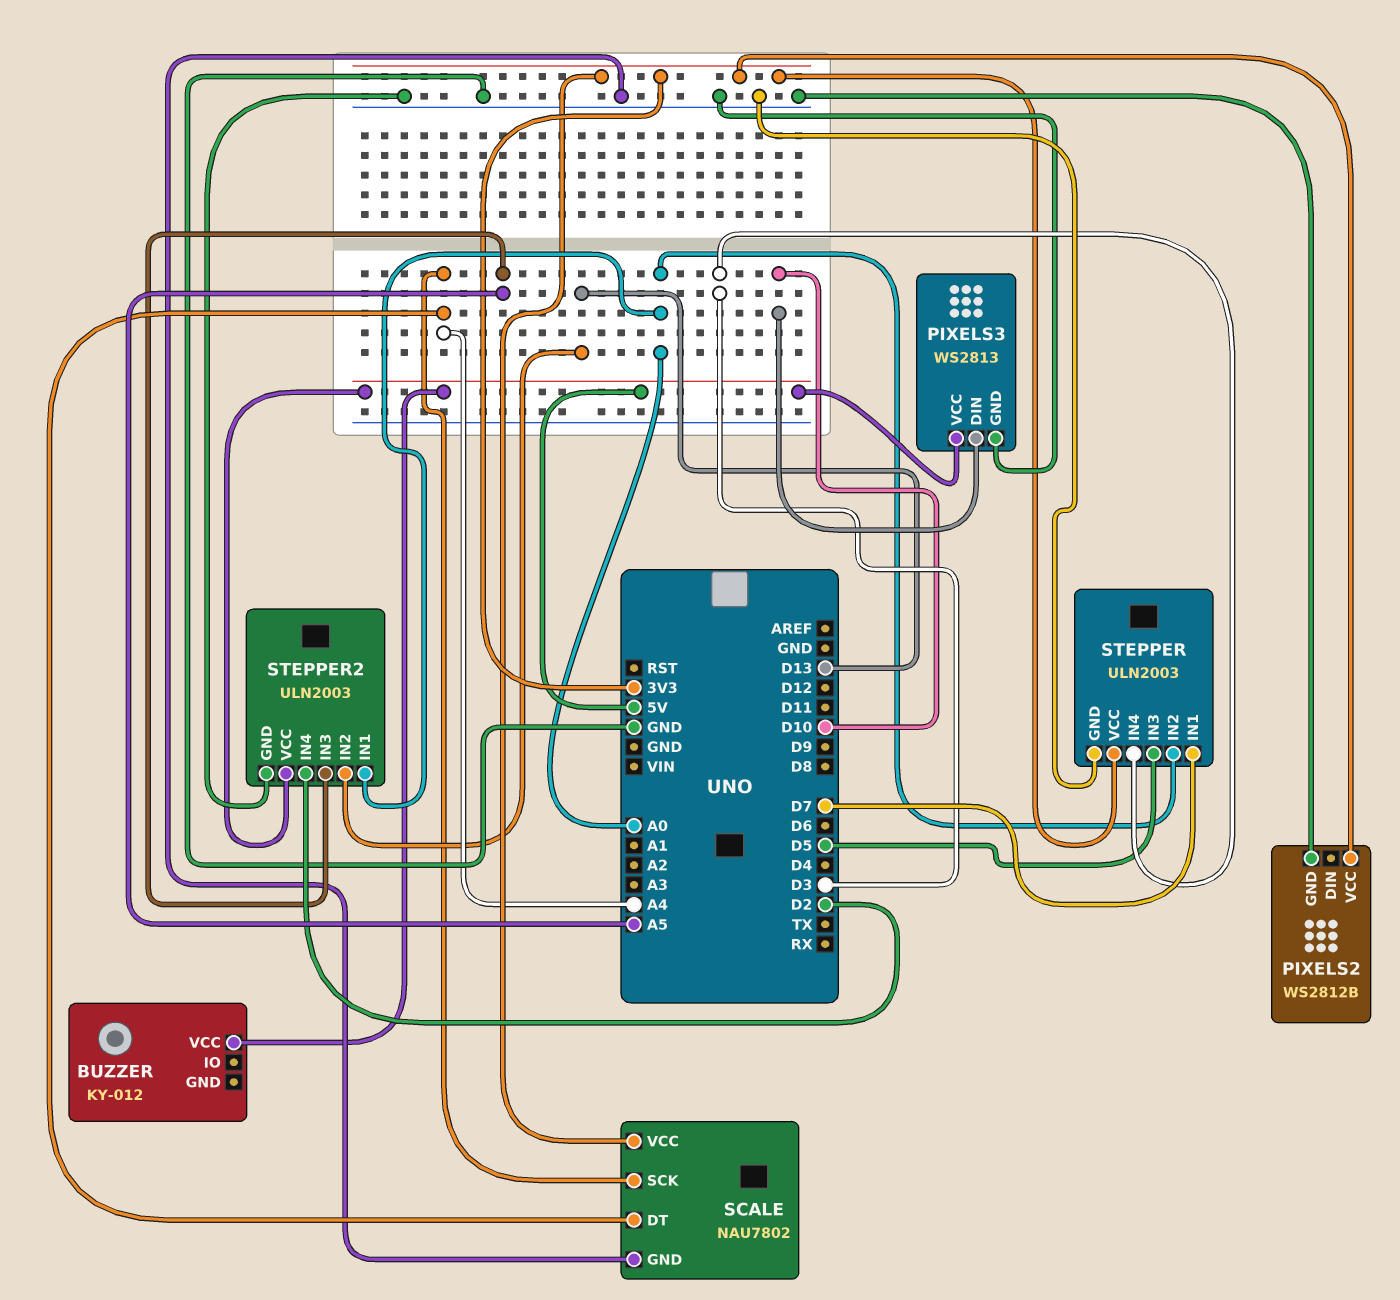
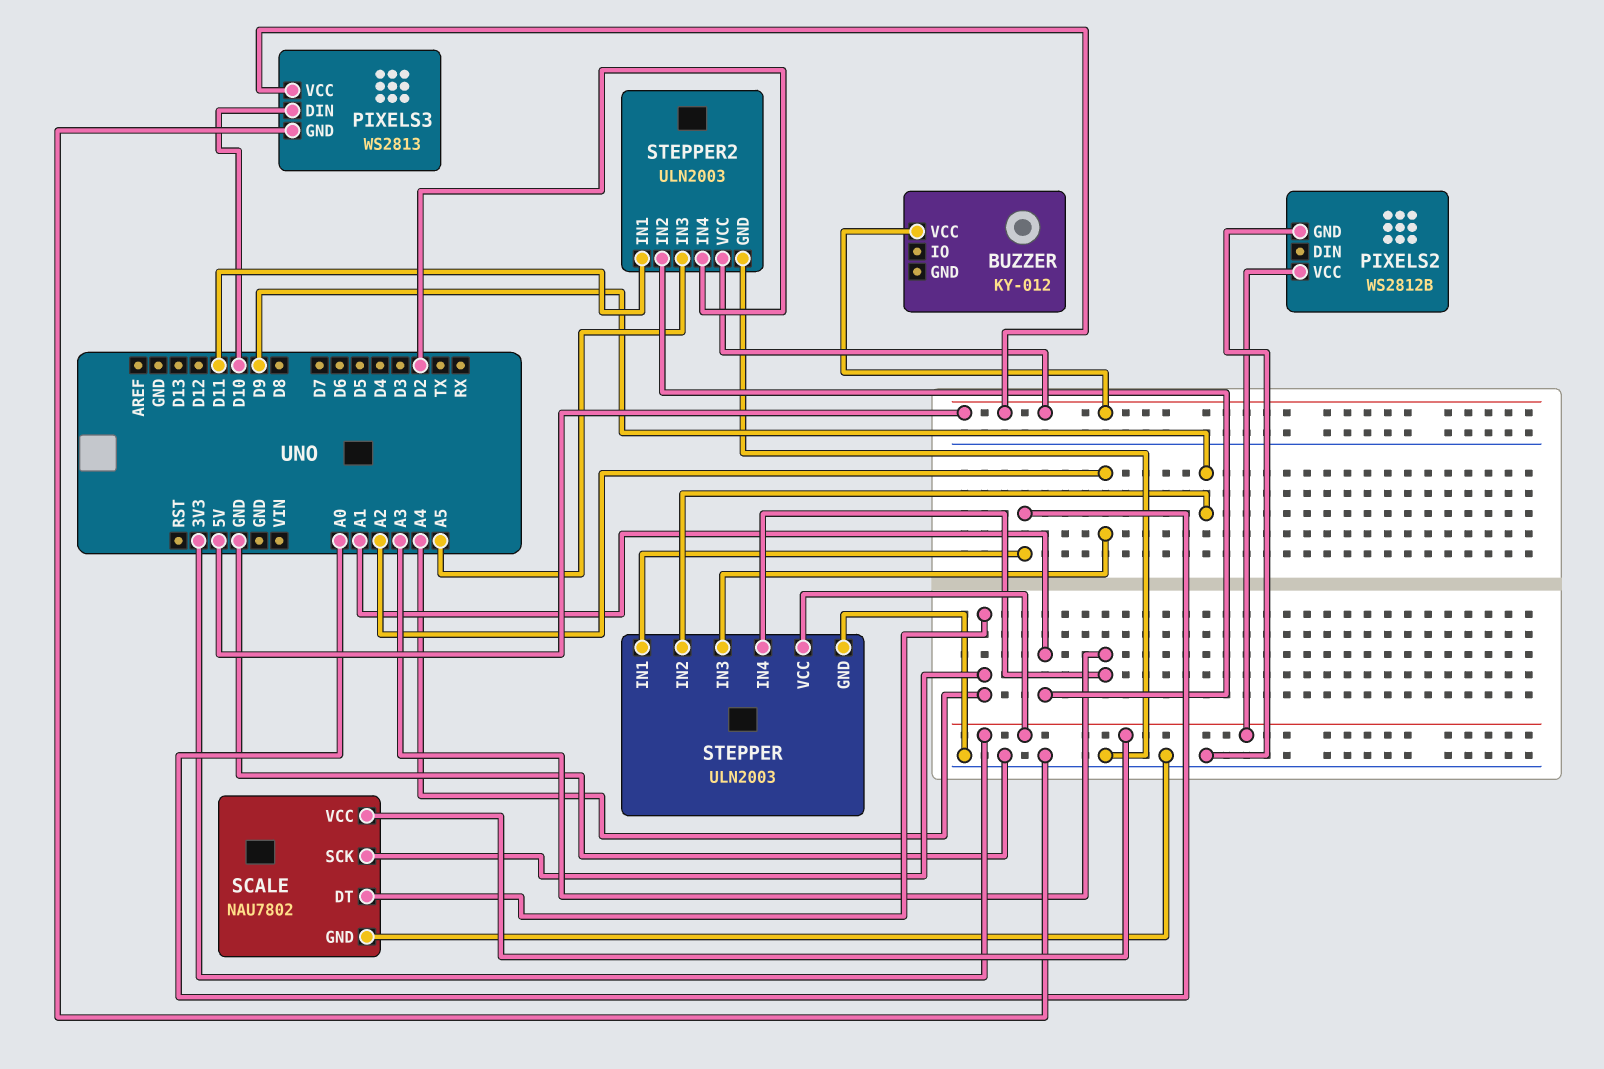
STEPPER pin IN1: D7 -> A0
STEPPER pin IN2: A0 -> D9
STEPPER pin IN3: D5 -> A2
STEPPER pin IN4: D3 -> A3
STEPPER2 pin IN1: A0 -> D11
STEPPER2 pin IN2: D13 -> A1

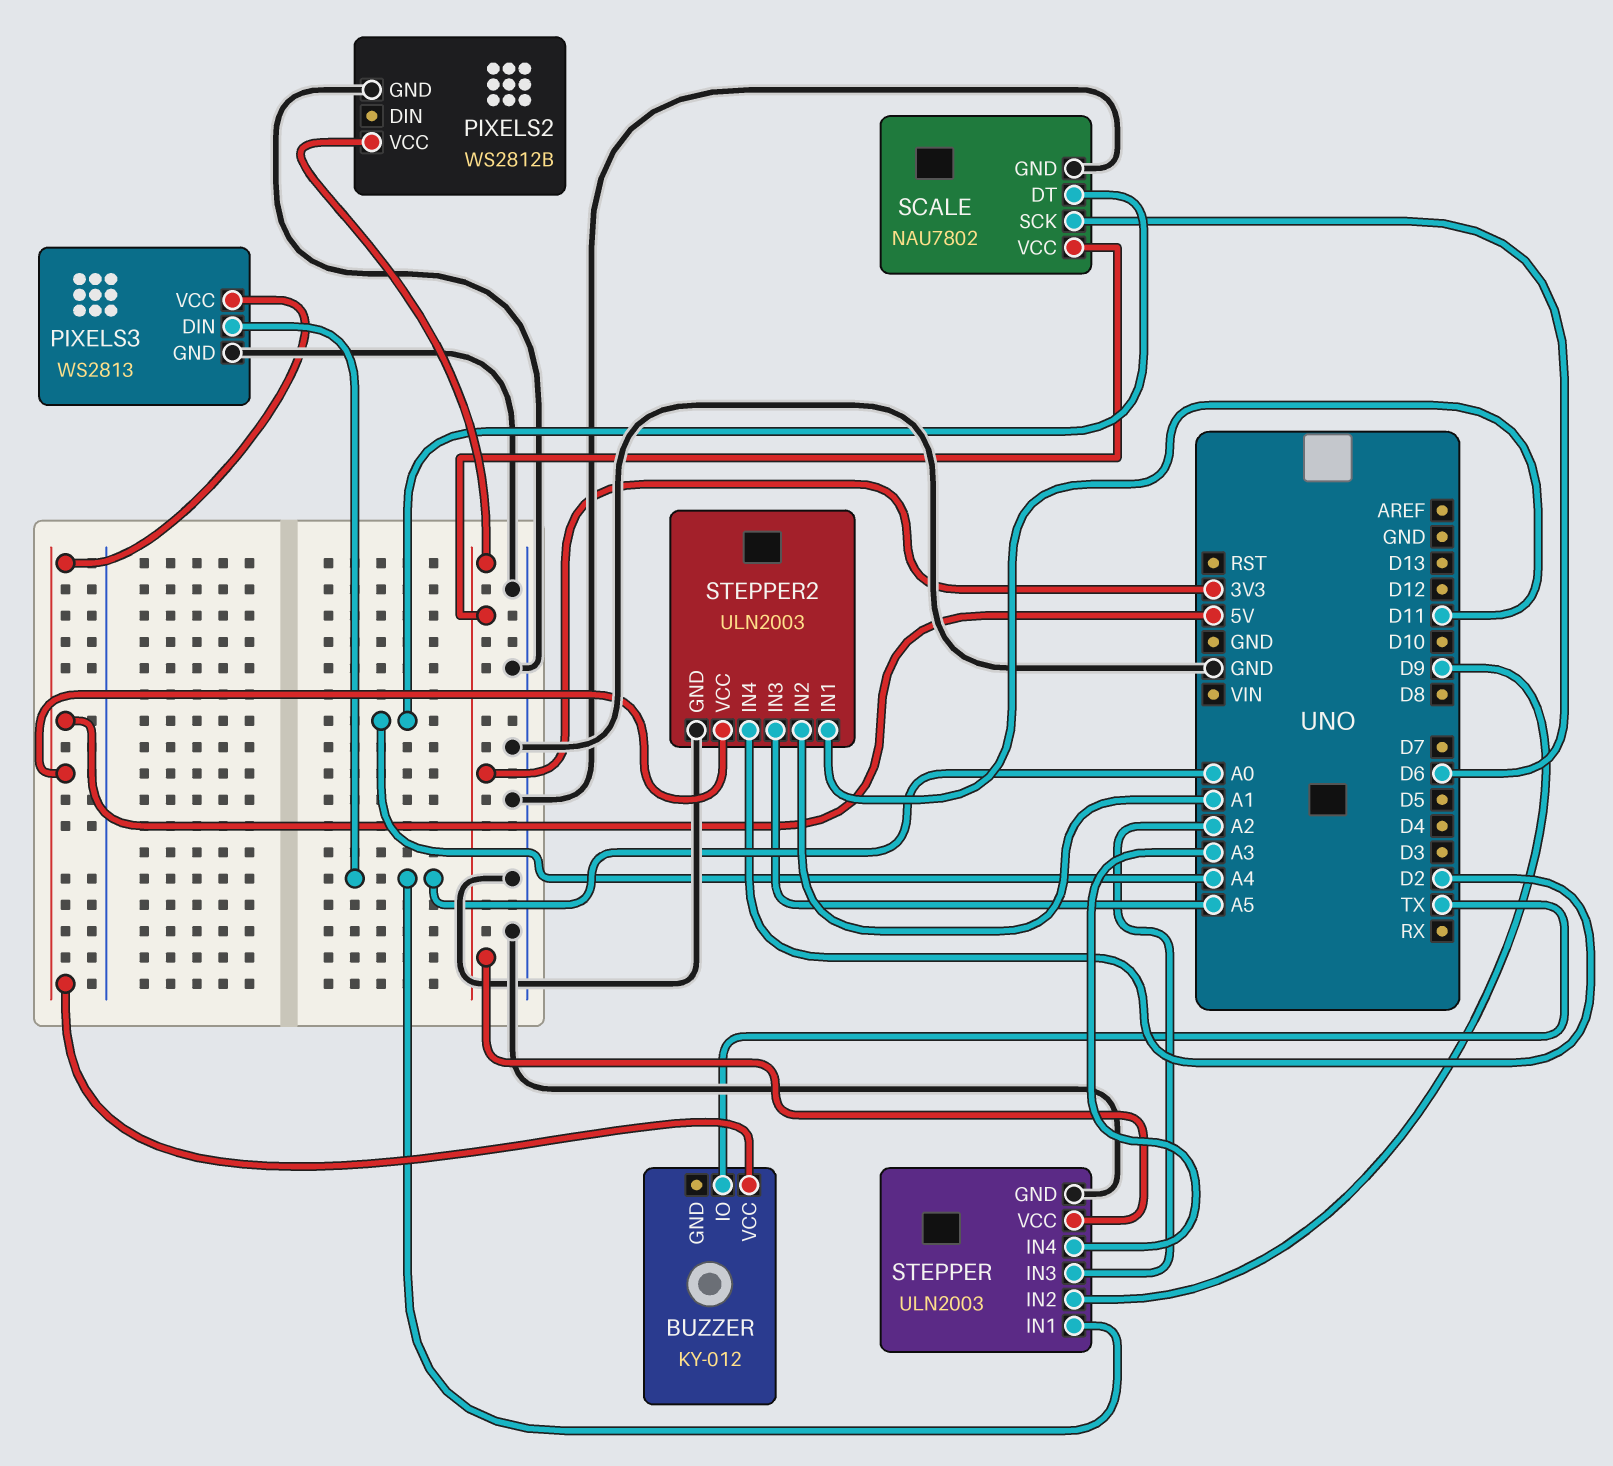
BUZZER pin IO: none -> TX
PIXELS3 pin DIN: D10 -> A0
SCALE pin SCK: A4 -> D6

